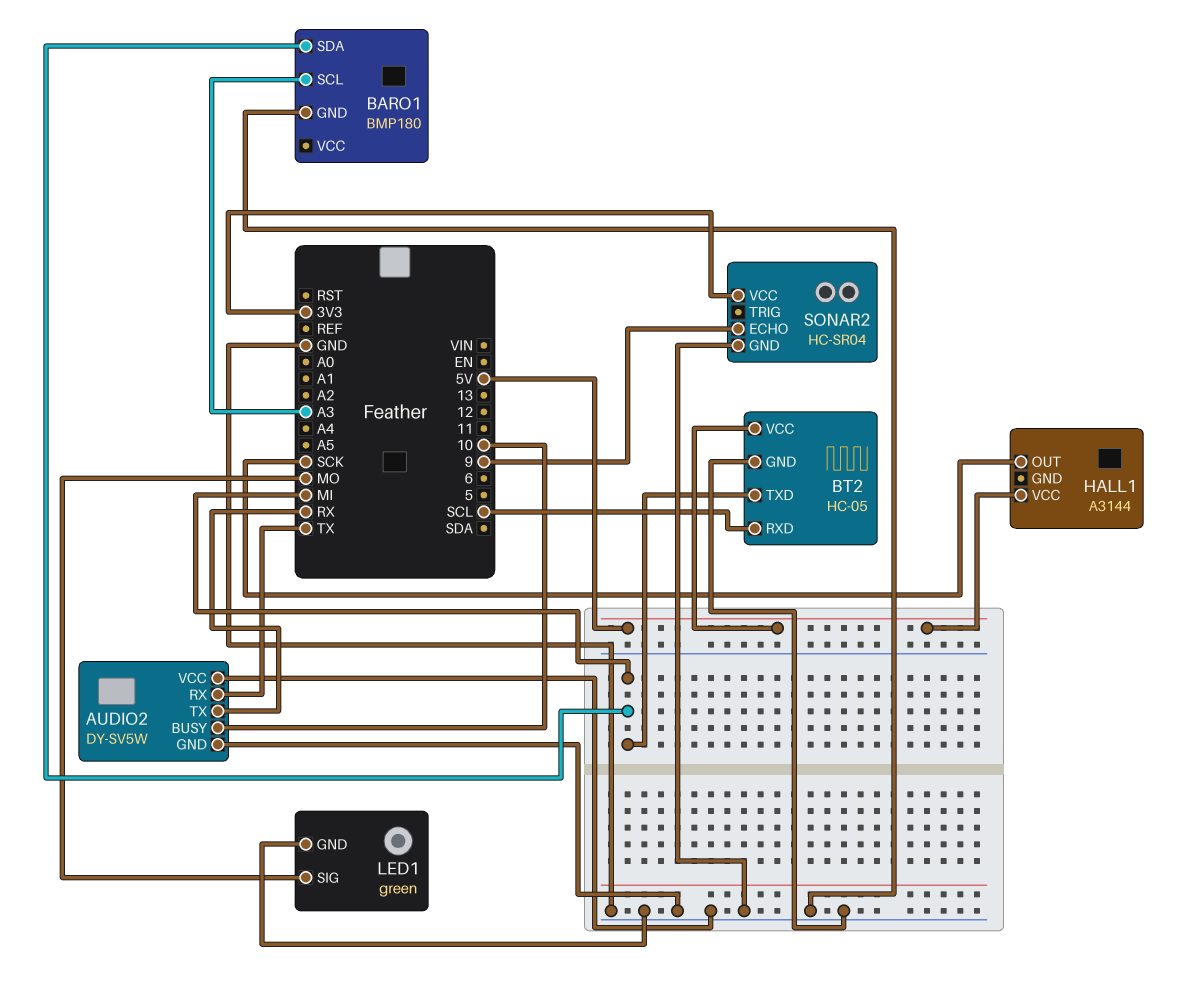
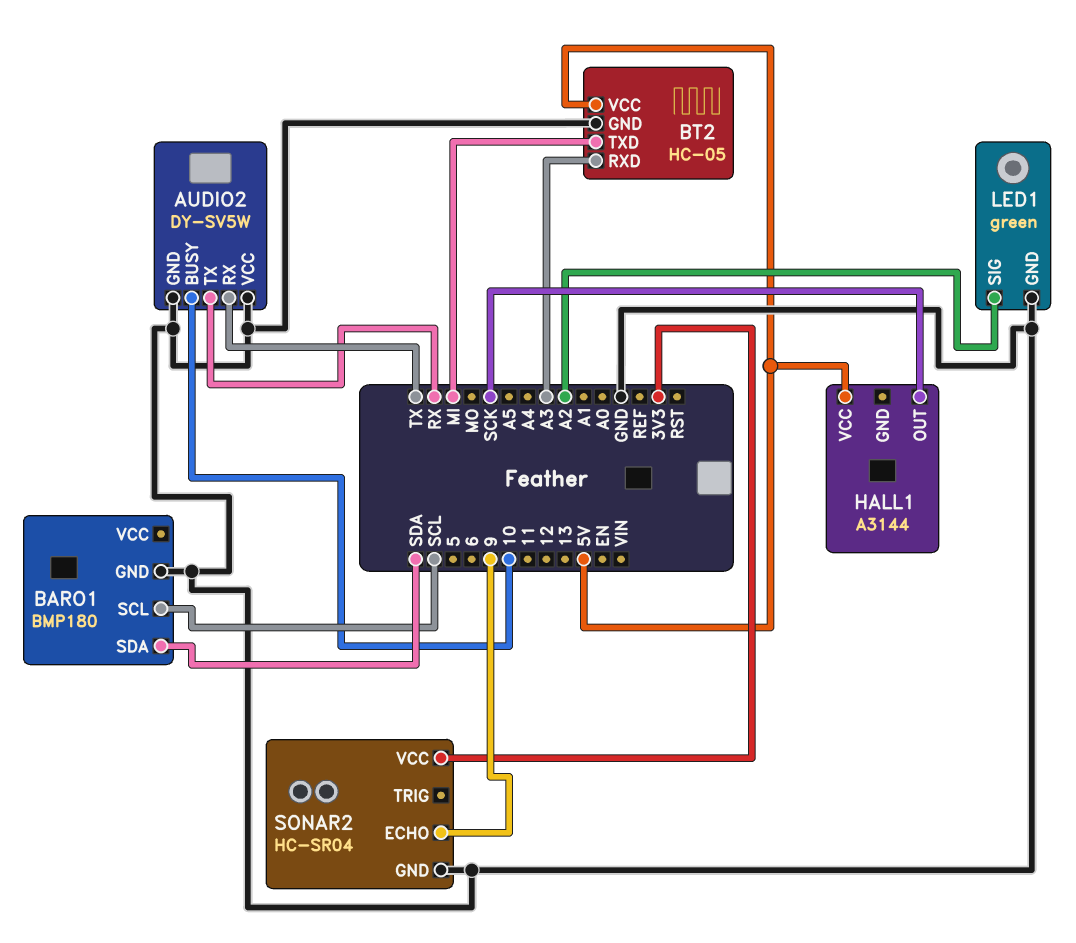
BARO1 pin SCL: A3 -> SCL
BARO1 pin SDA: MI -> SDA
BT2 pin RXD: SCL -> A3
LED1 pin SIG: MO -> A2

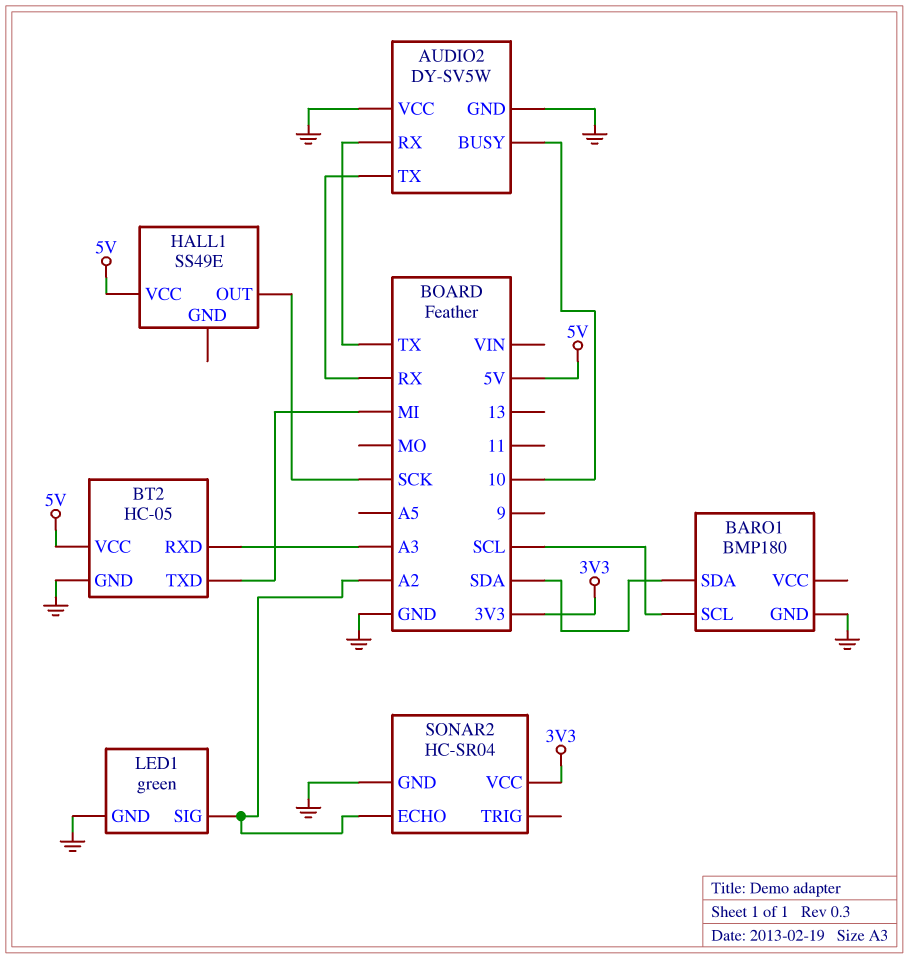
HALL1: A3144 -> SS49E
SONAR2 pin ECHO: 9 -> A2

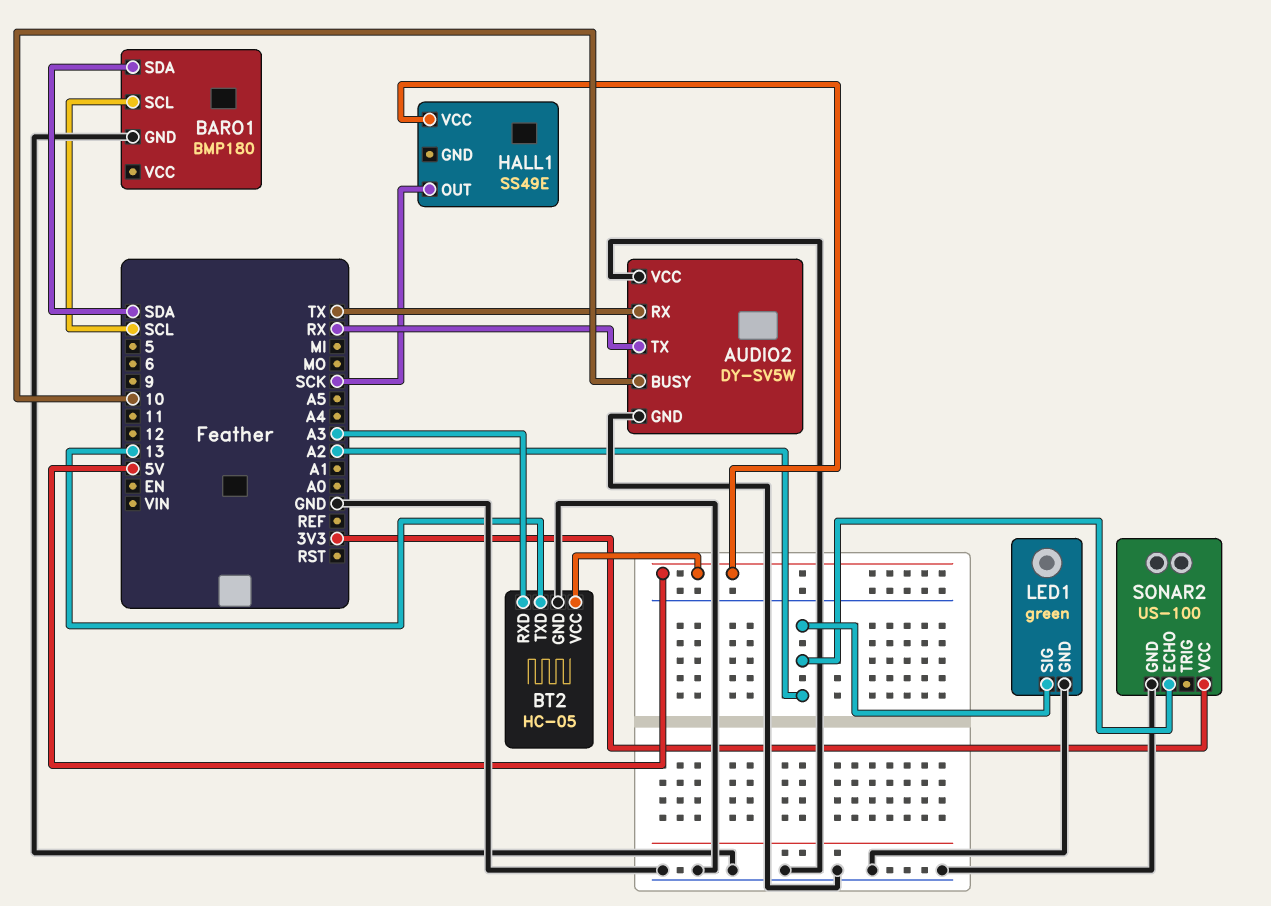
BT2 pin TXD: MI -> 13
SONAR2: HC-SR04 -> US-100

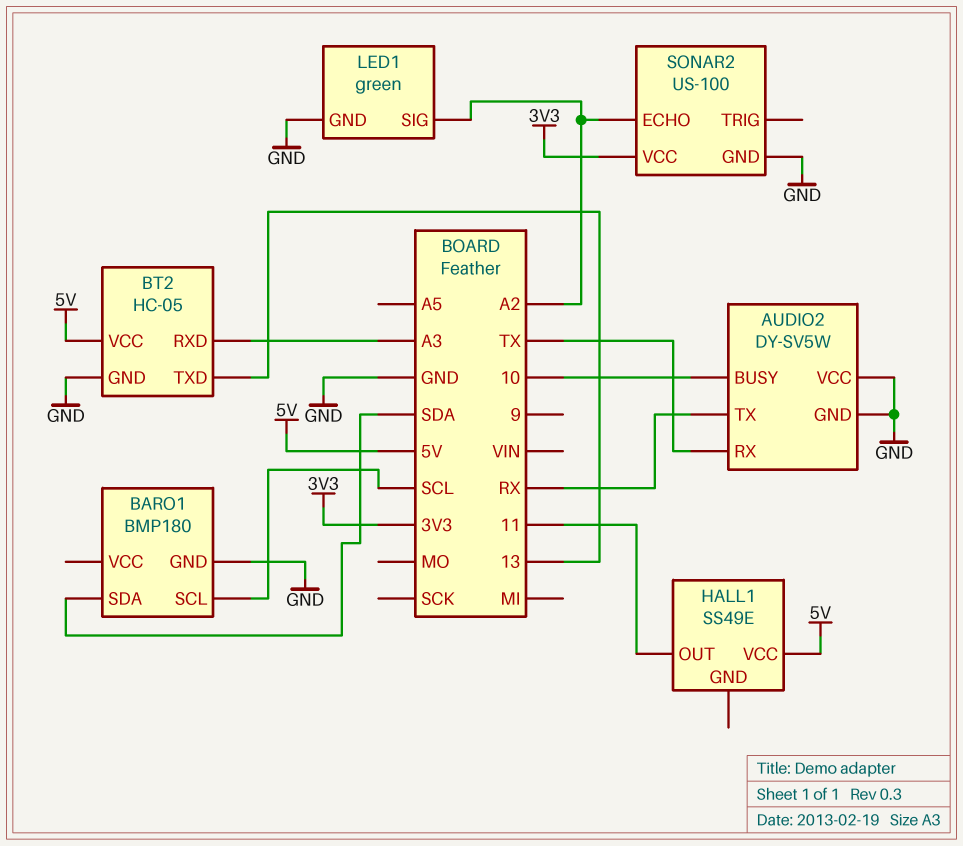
HALL1 pin OUT: SCK -> 11

